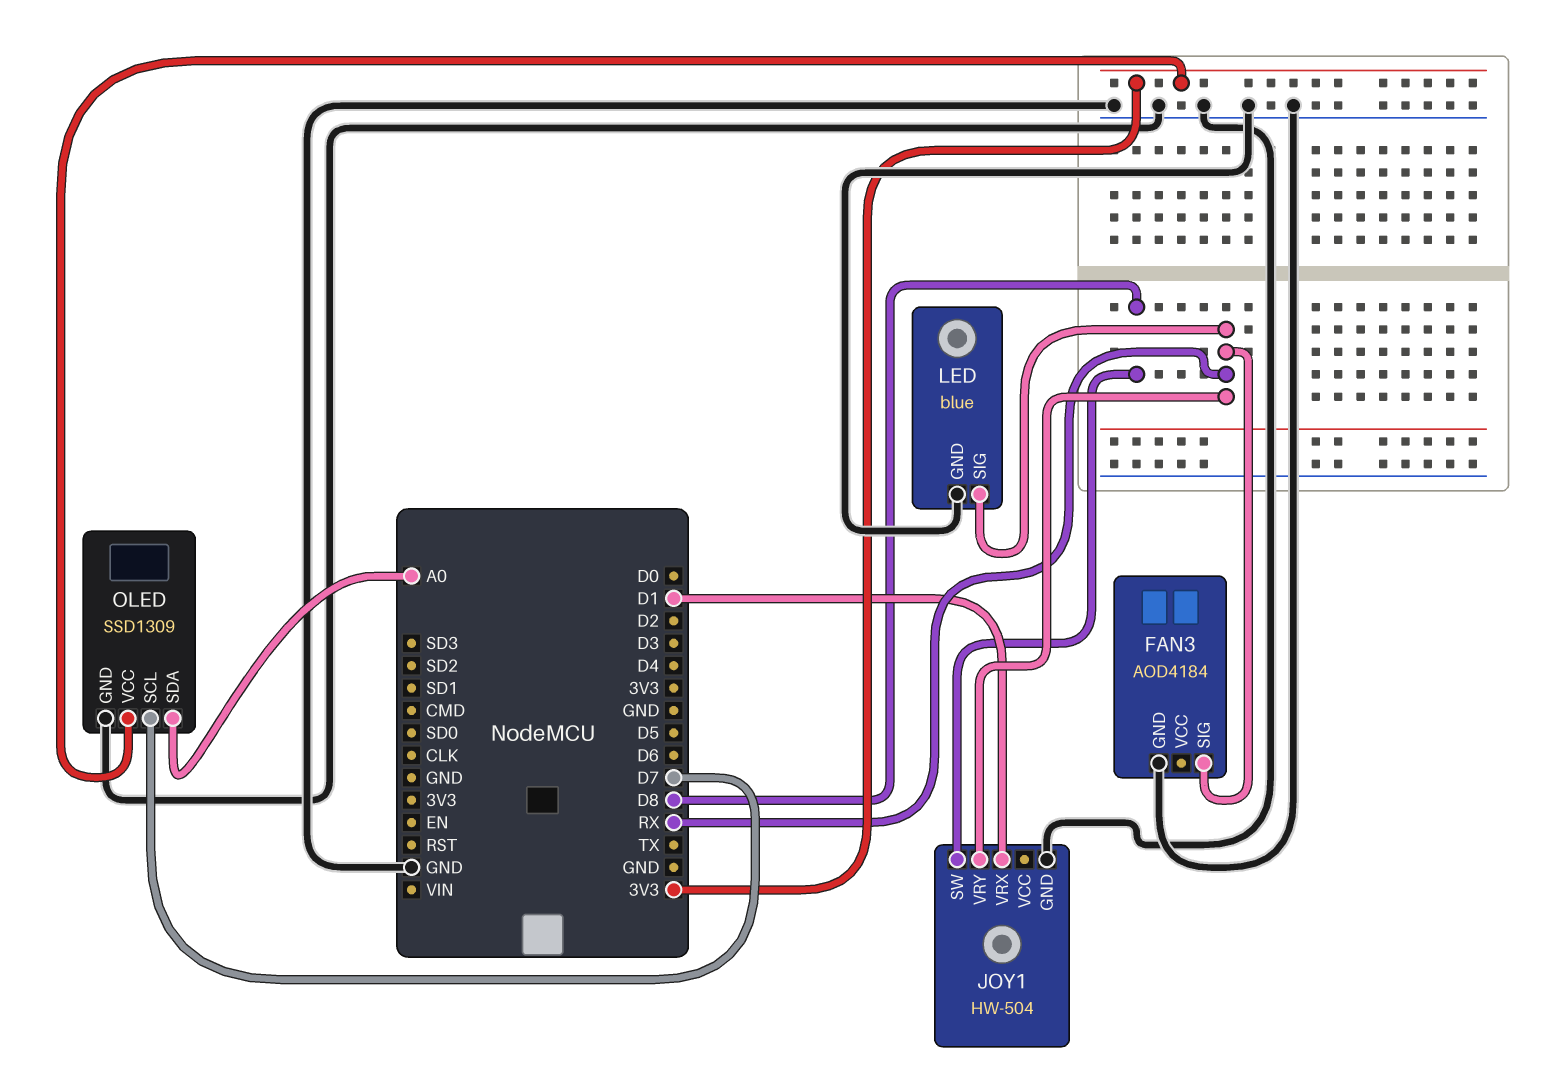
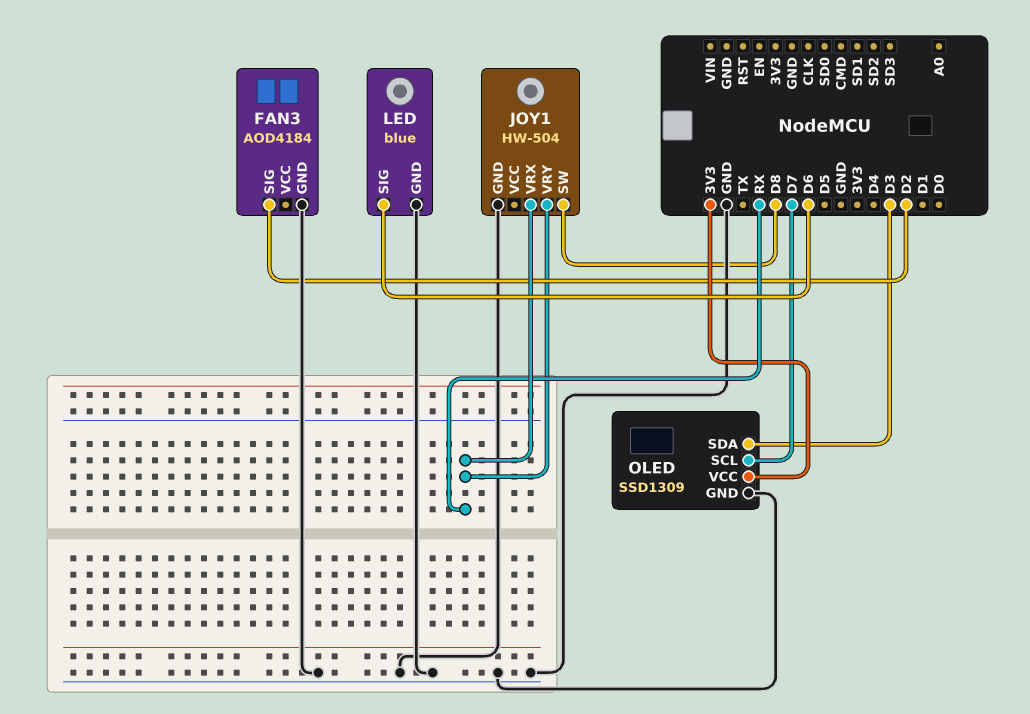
FAN3 pin SIG: RX -> D2
JOY1 pin VRX: D1 -> RX
LED pin SIG: RX -> D6
OLED pin SDA: A0 -> D3

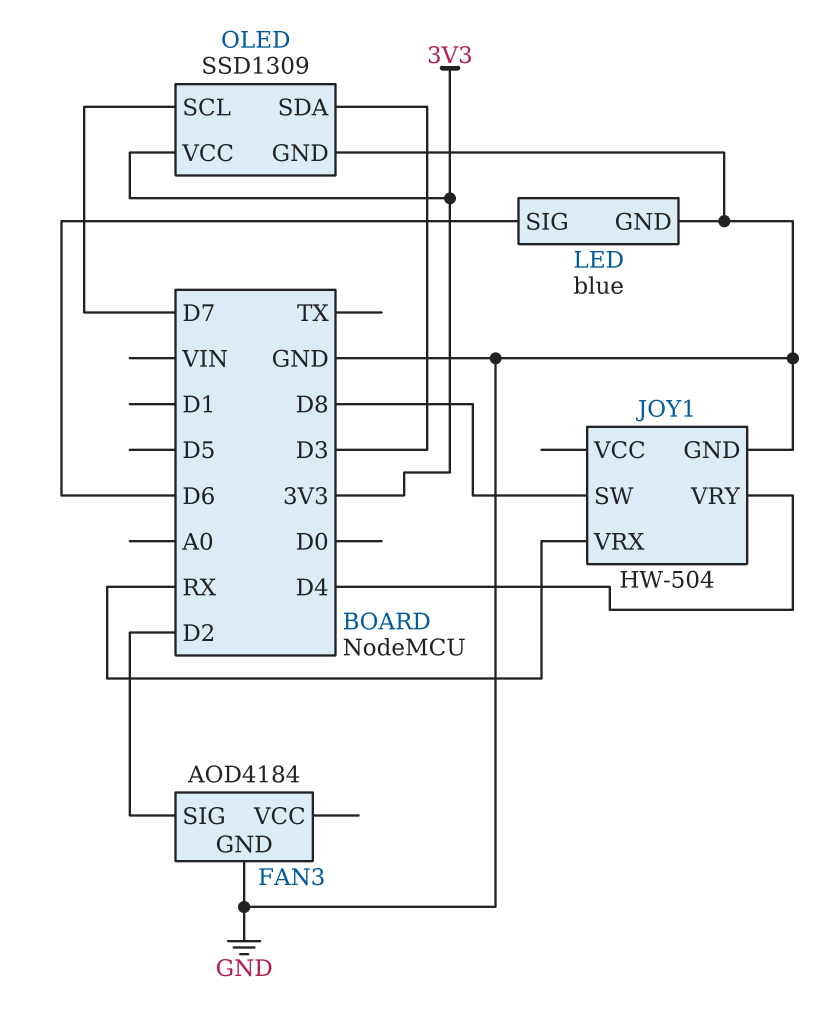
JOY1 pin VRY: RX -> D4

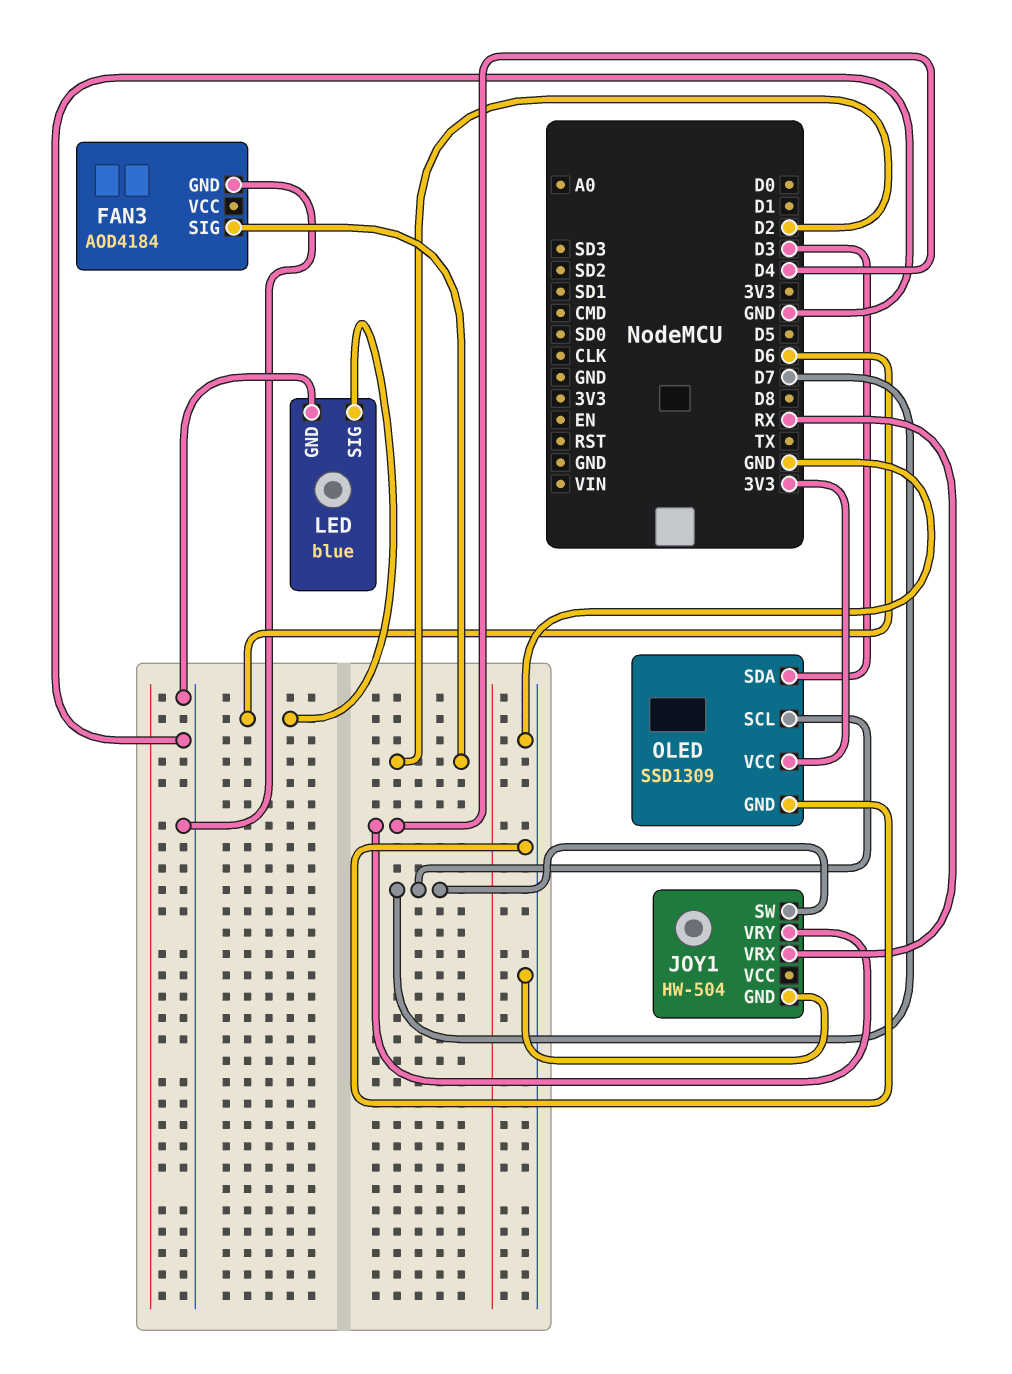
JOY1 pin SW: D8 -> D7

